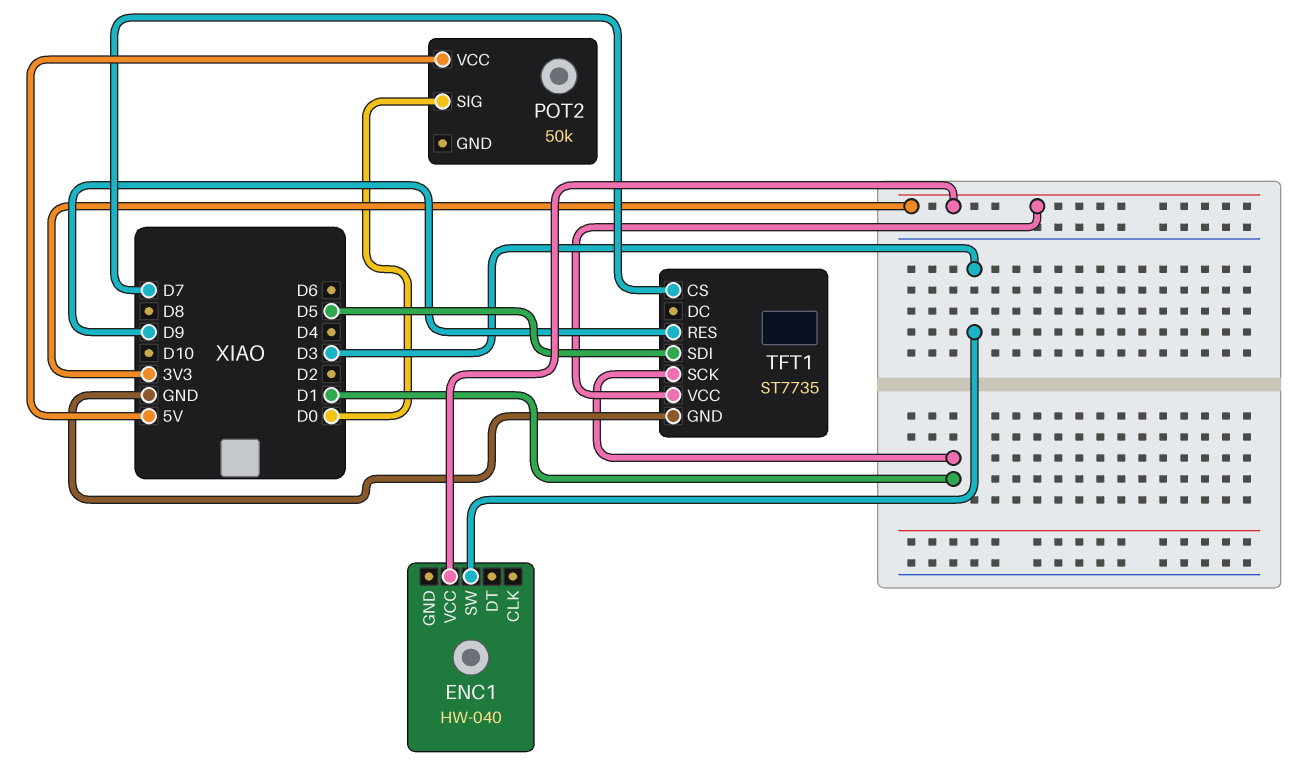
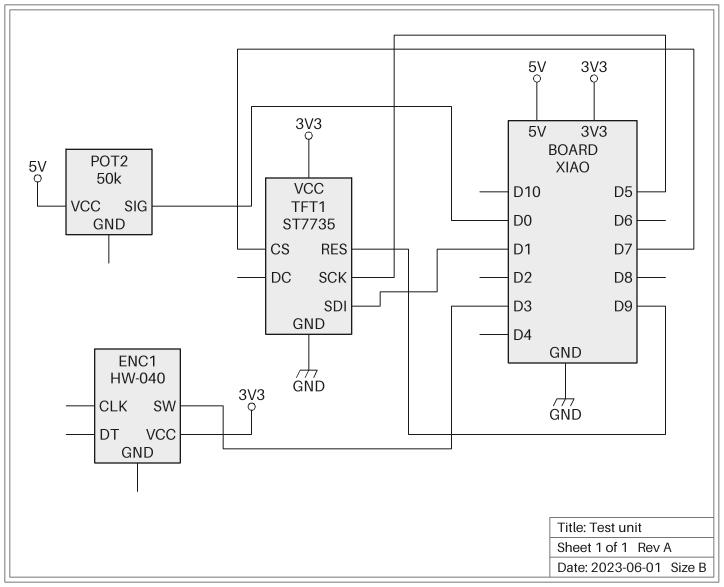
TFT1 pin SCK: D1 -> D5
TFT1 pin SDI: D5 -> D1

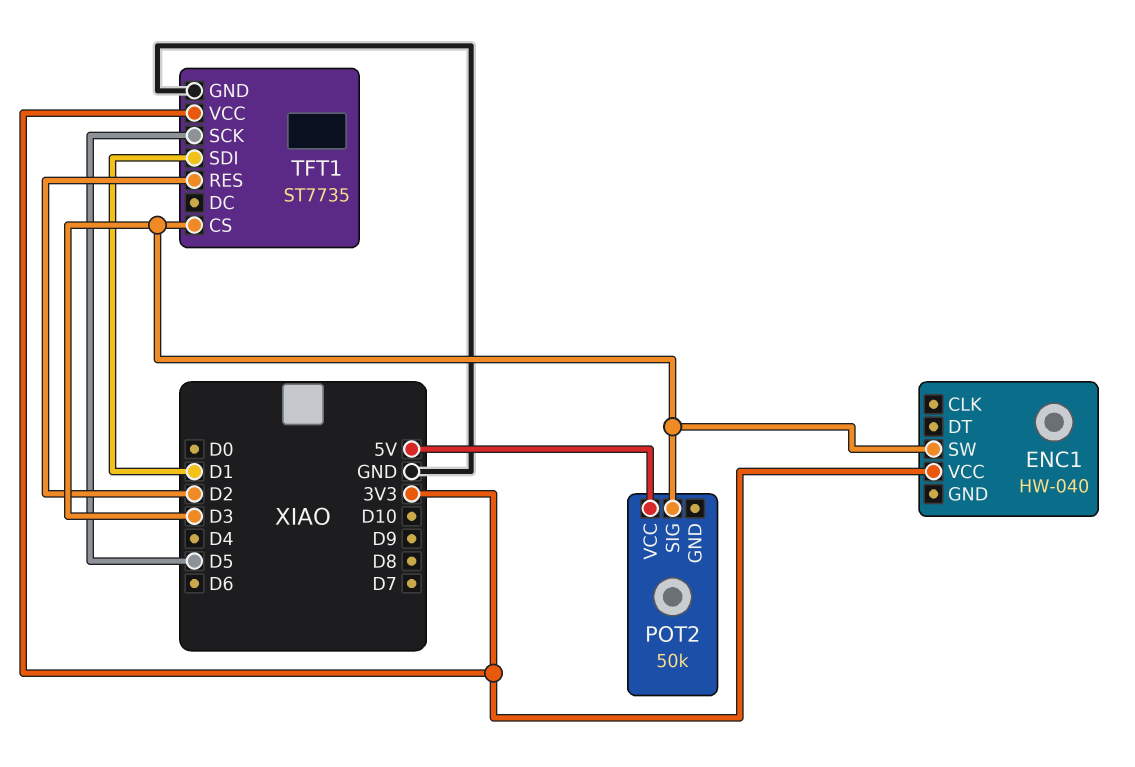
POT2 pin SIG: D0 -> D3
TFT1 pin CS: D7 -> D3
TFT1 pin RES: D9 -> D2

